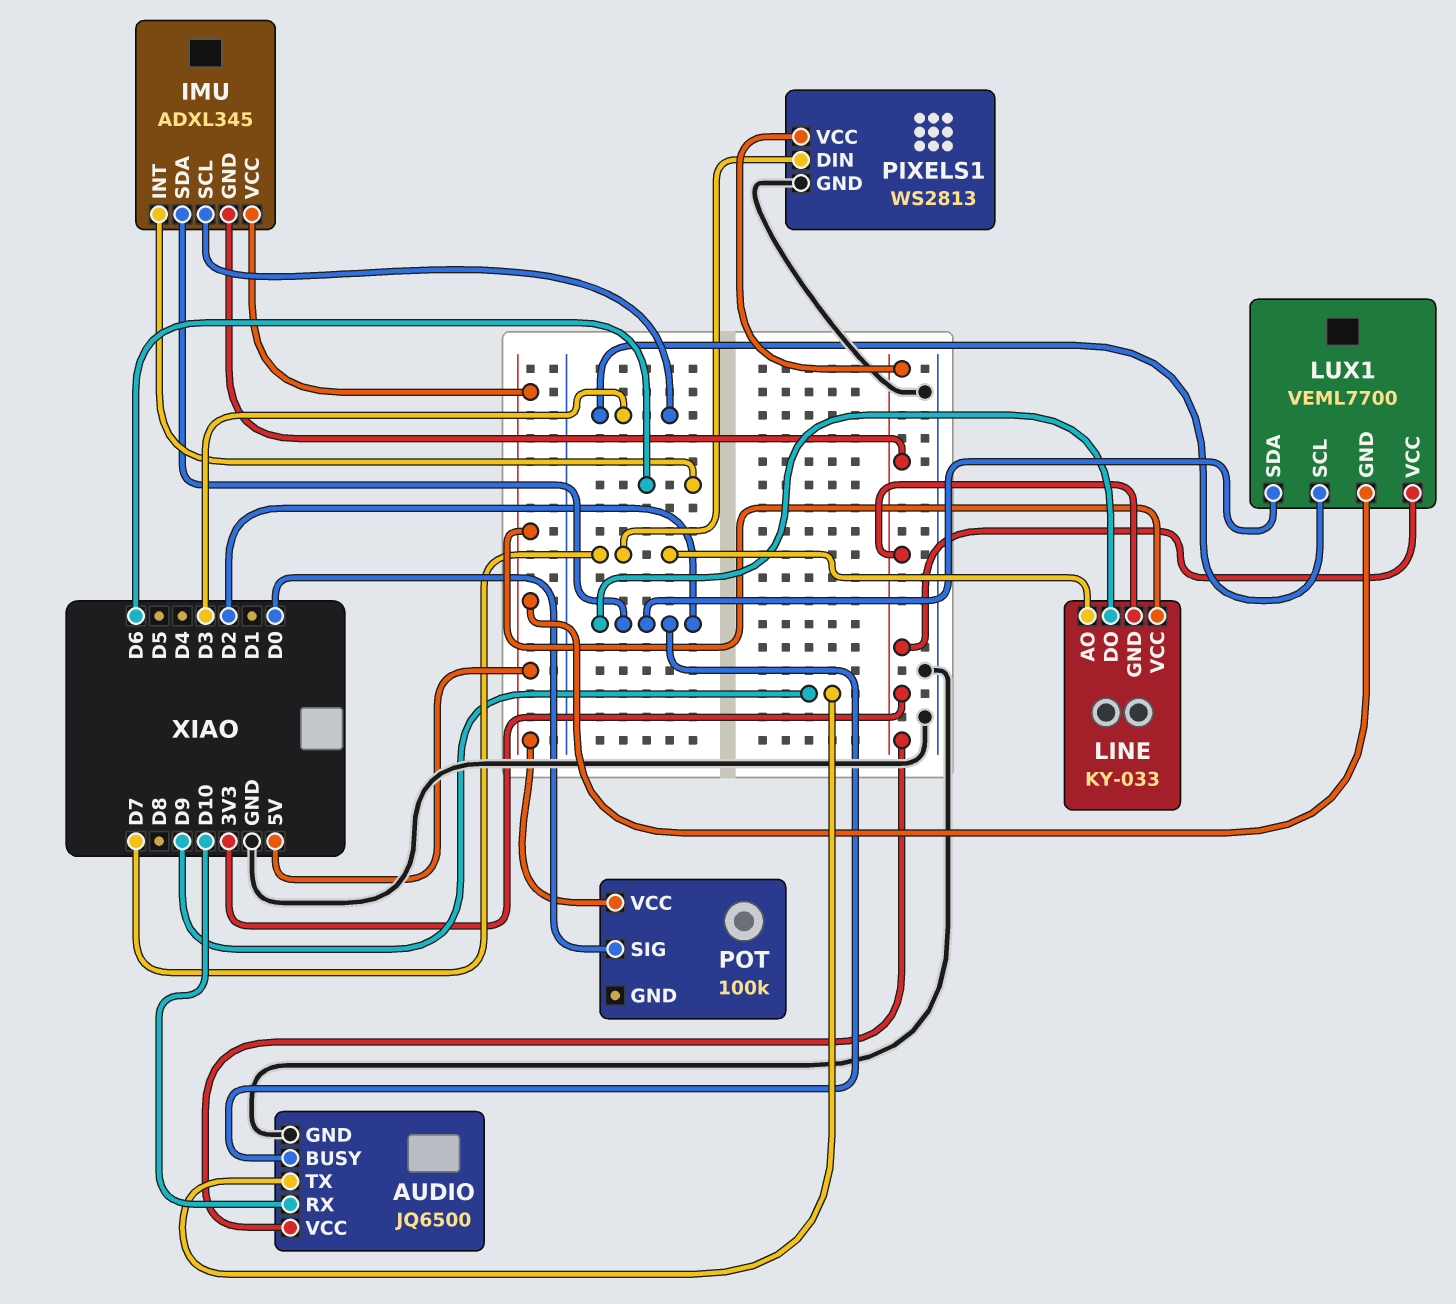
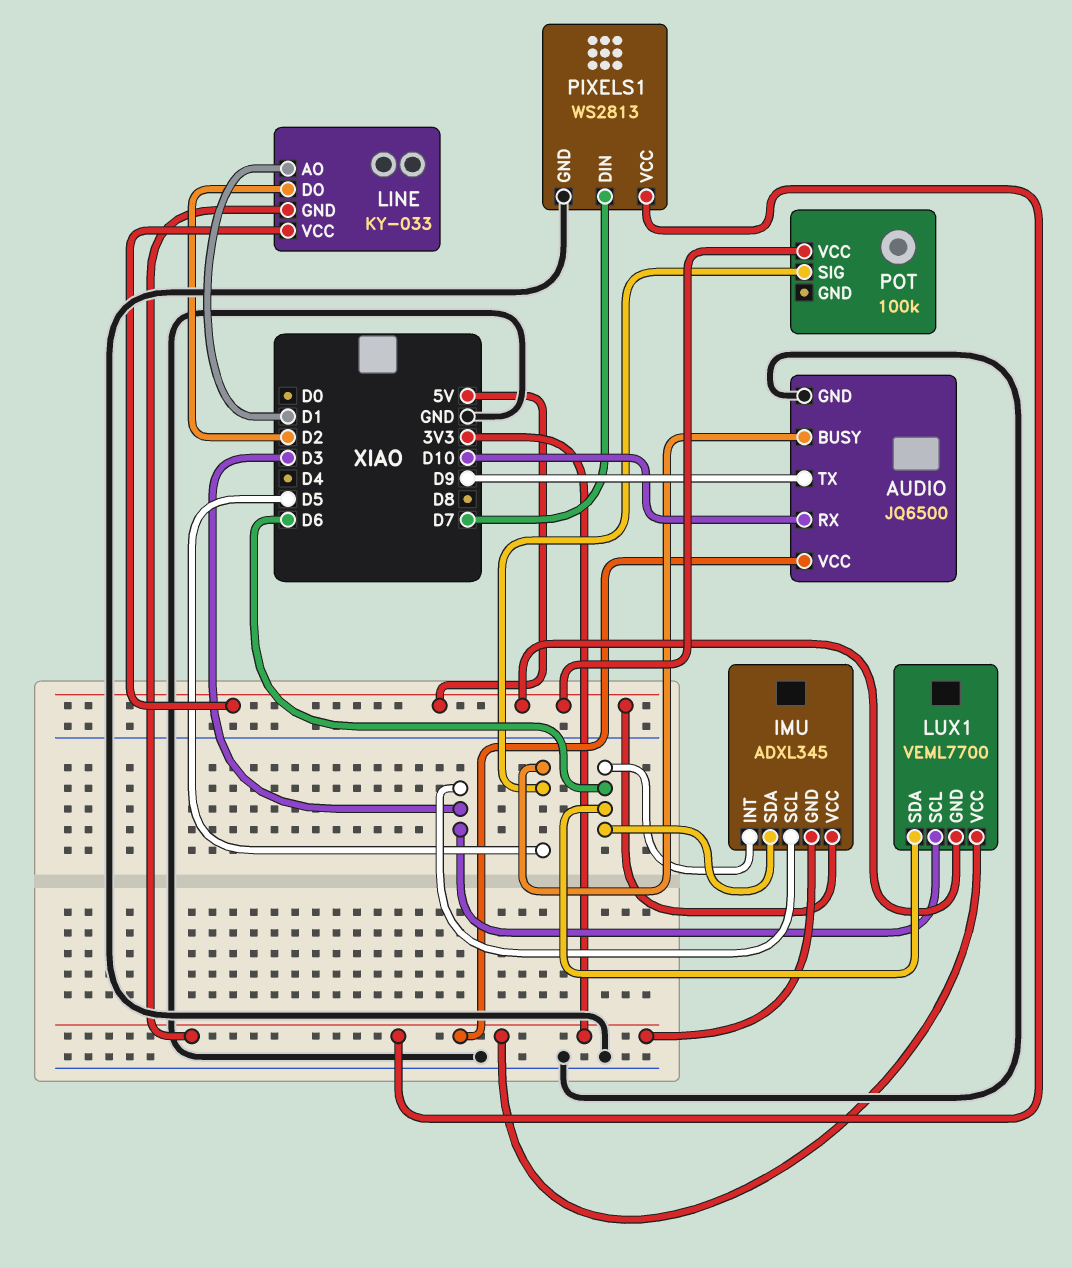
AUDIO pin BUSY: D2 -> D5
IMU pin SDA: D2 -> D6
LINE pin AO: D7 -> D1
LUX1 pin SDA: D2 -> D6
POT pin SIG: D0 -> D5

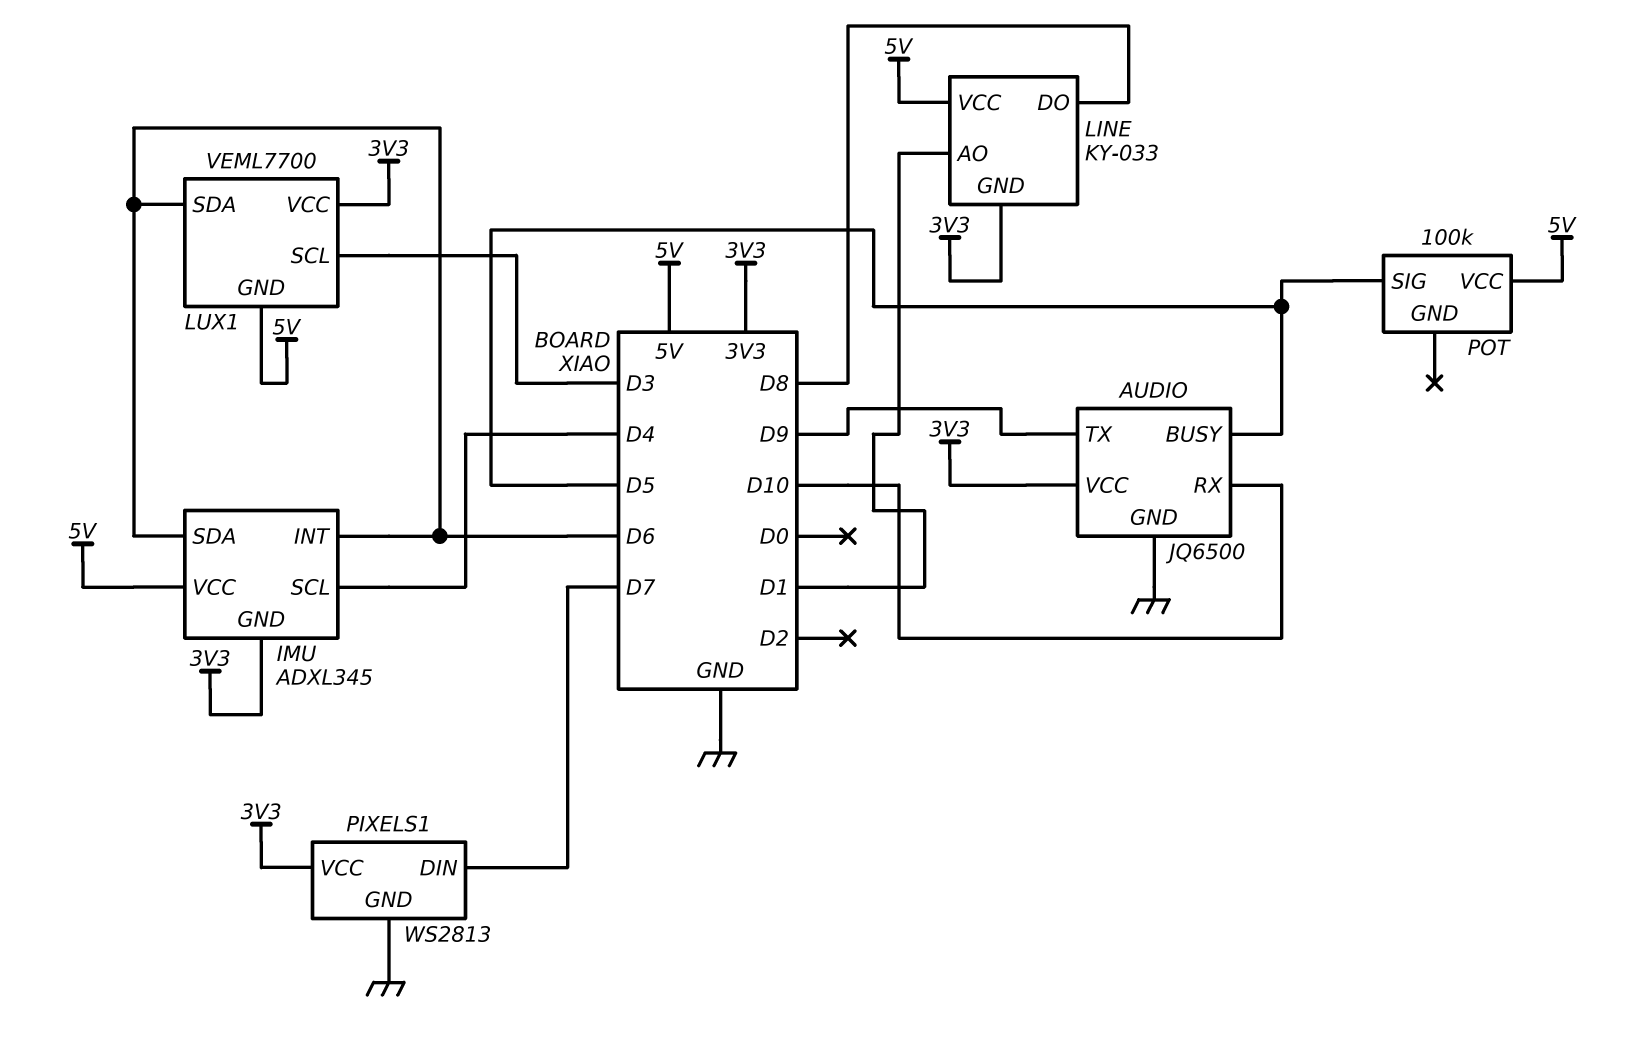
IMU pin SCL: D3 -> D4
LINE pin DO: D2 -> D8

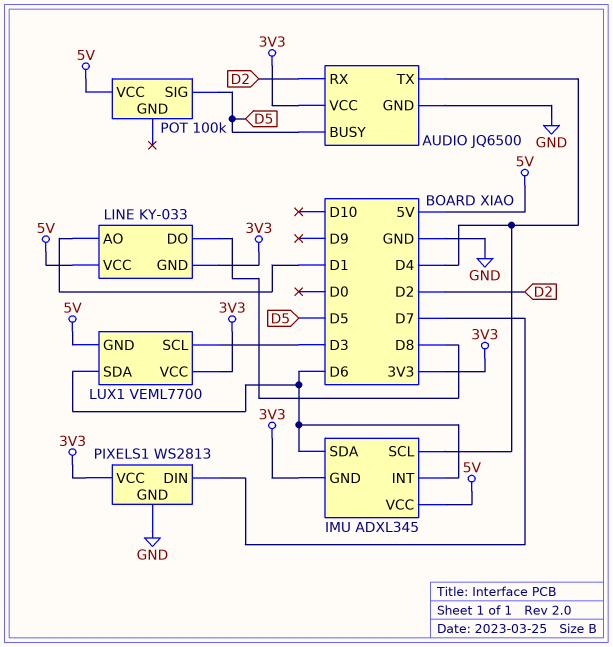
AUDIO pin RX: D10 -> D2
AUDIO pin TX: D9 -> D4

